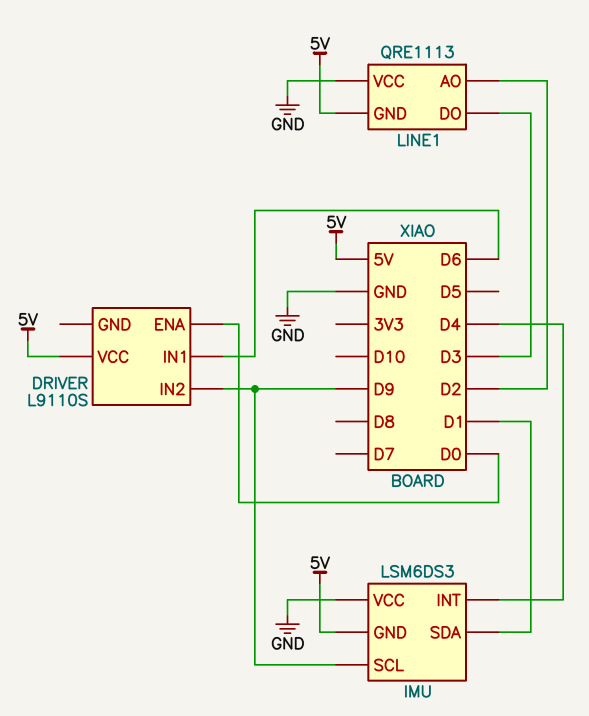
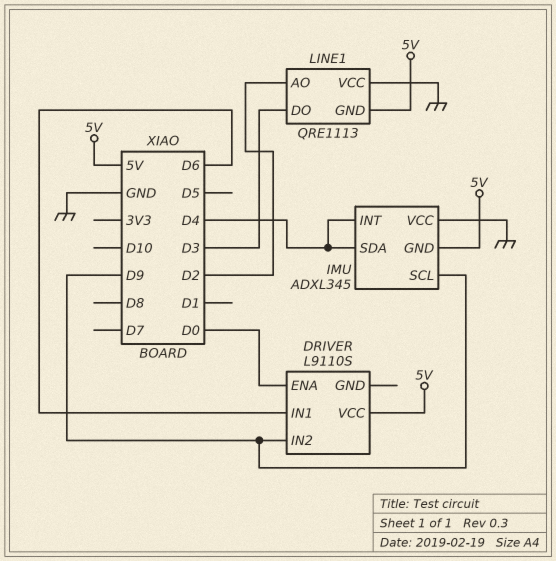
IMU: LSM6DS3 -> ADXL345
IMU pin SDA: D1 -> D4

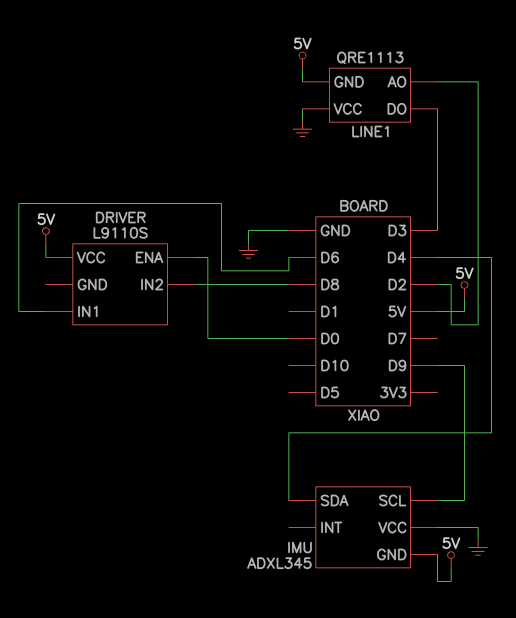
DRIVER pin IN2: D9 -> D8
IMU pin INT: D4 -> none

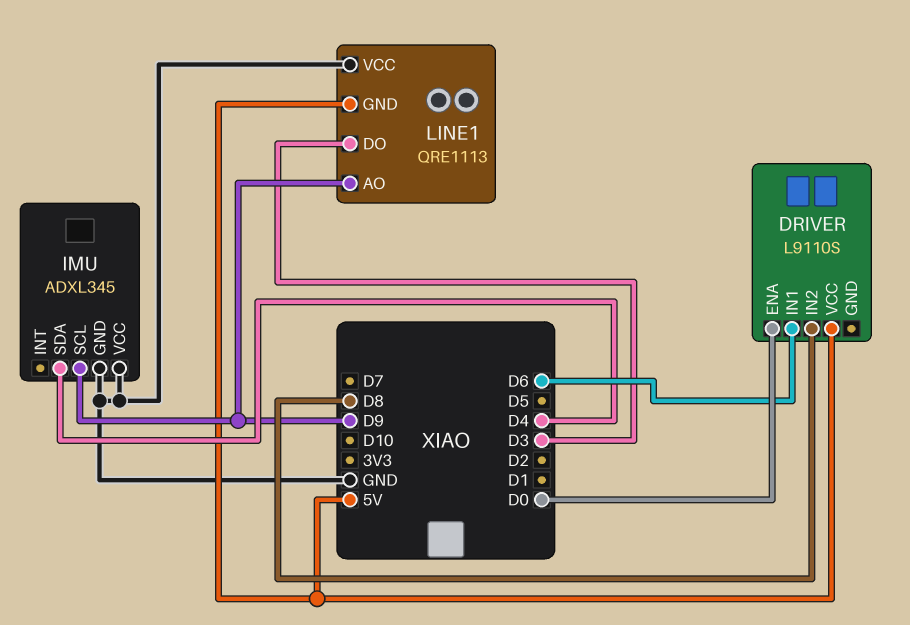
IMU pin GND: 5V -> GND
LINE1 pin AO: D2 -> D9

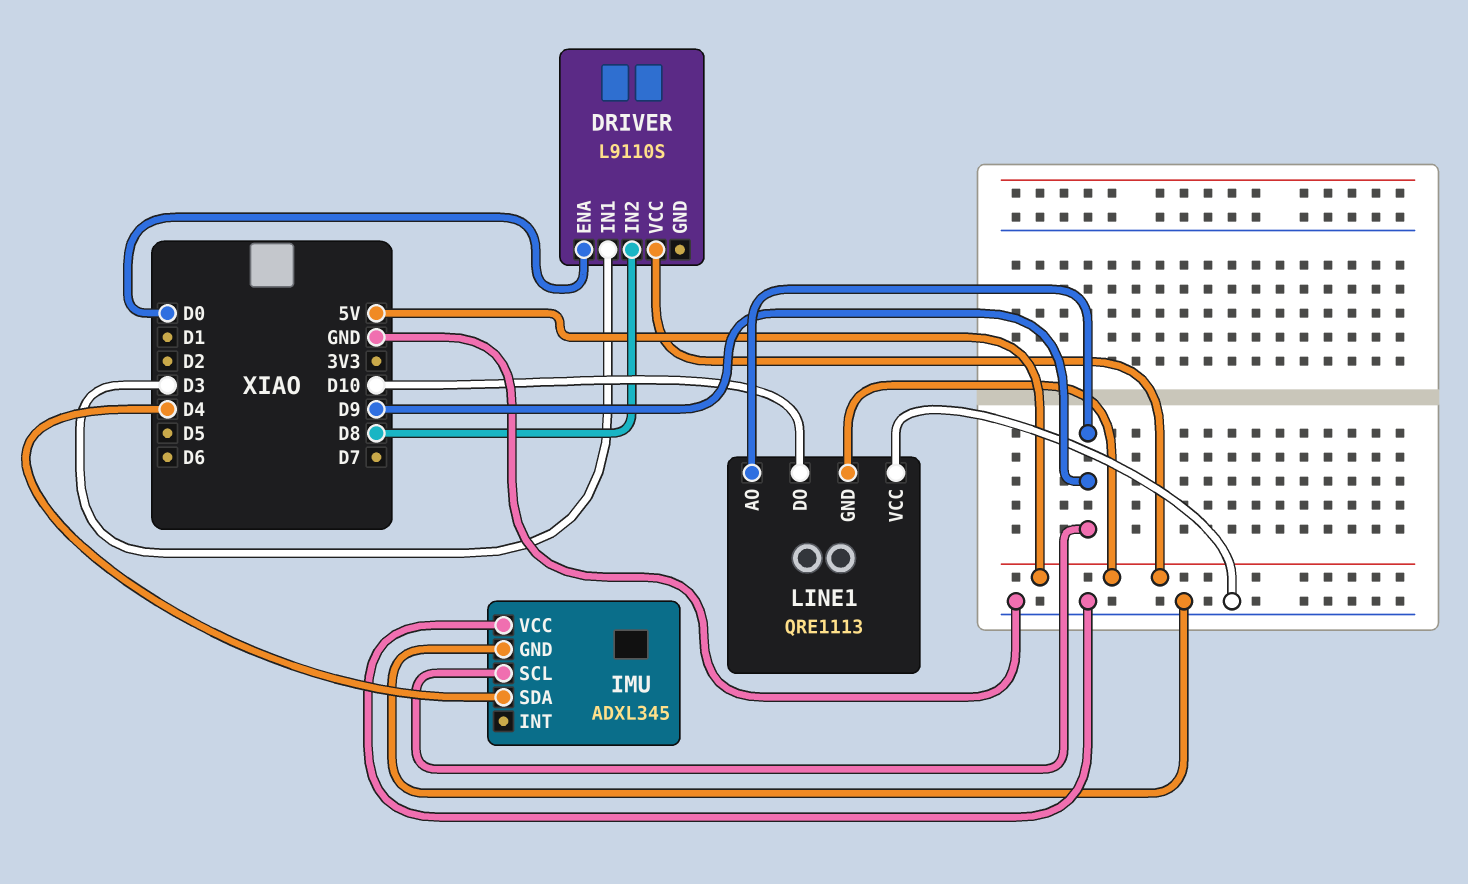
DRIVER pin IN1: D6 -> D3
LINE1 pin DO: D3 -> D10

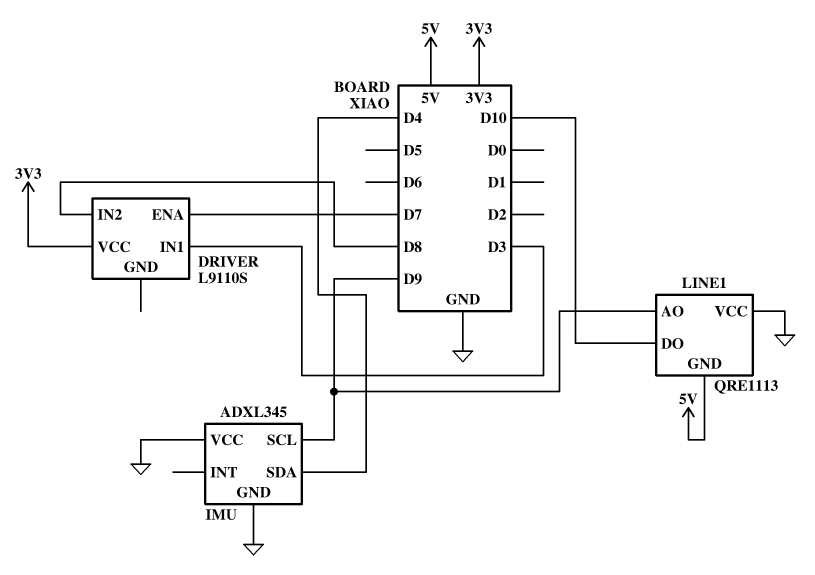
DRIVER pin ENA: D0 -> D7
DRIVER pin VCC: 5V -> 3V3

